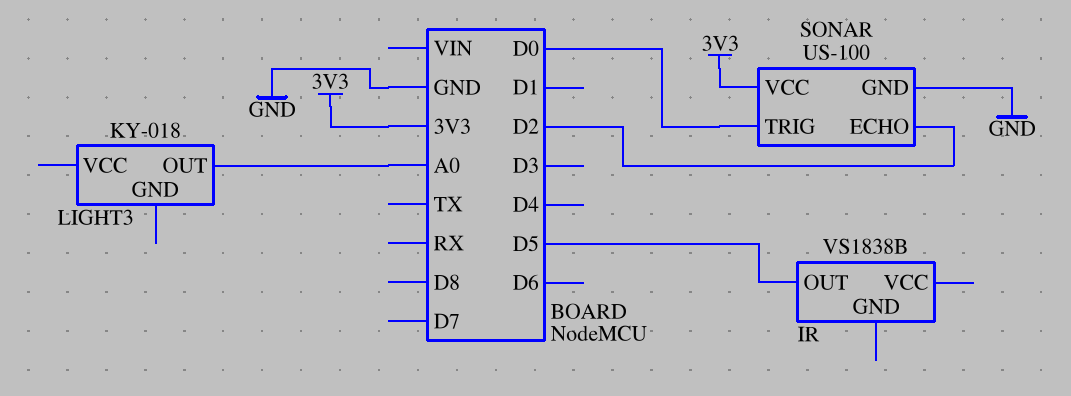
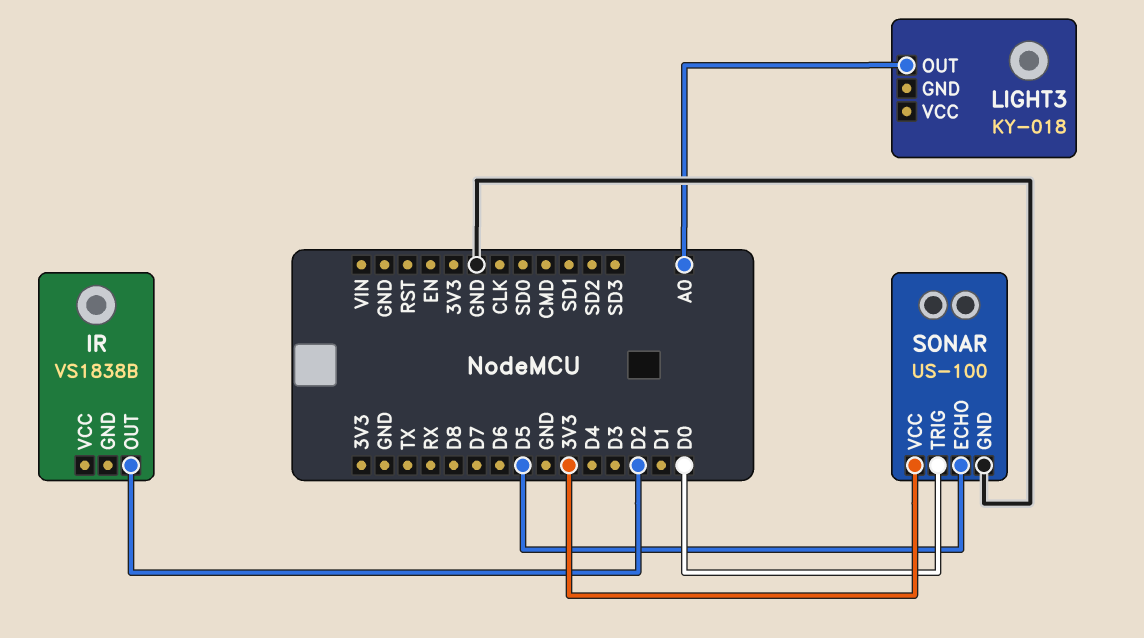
IR pin OUT: D5 -> D2
SONAR pin ECHO: D2 -> D5

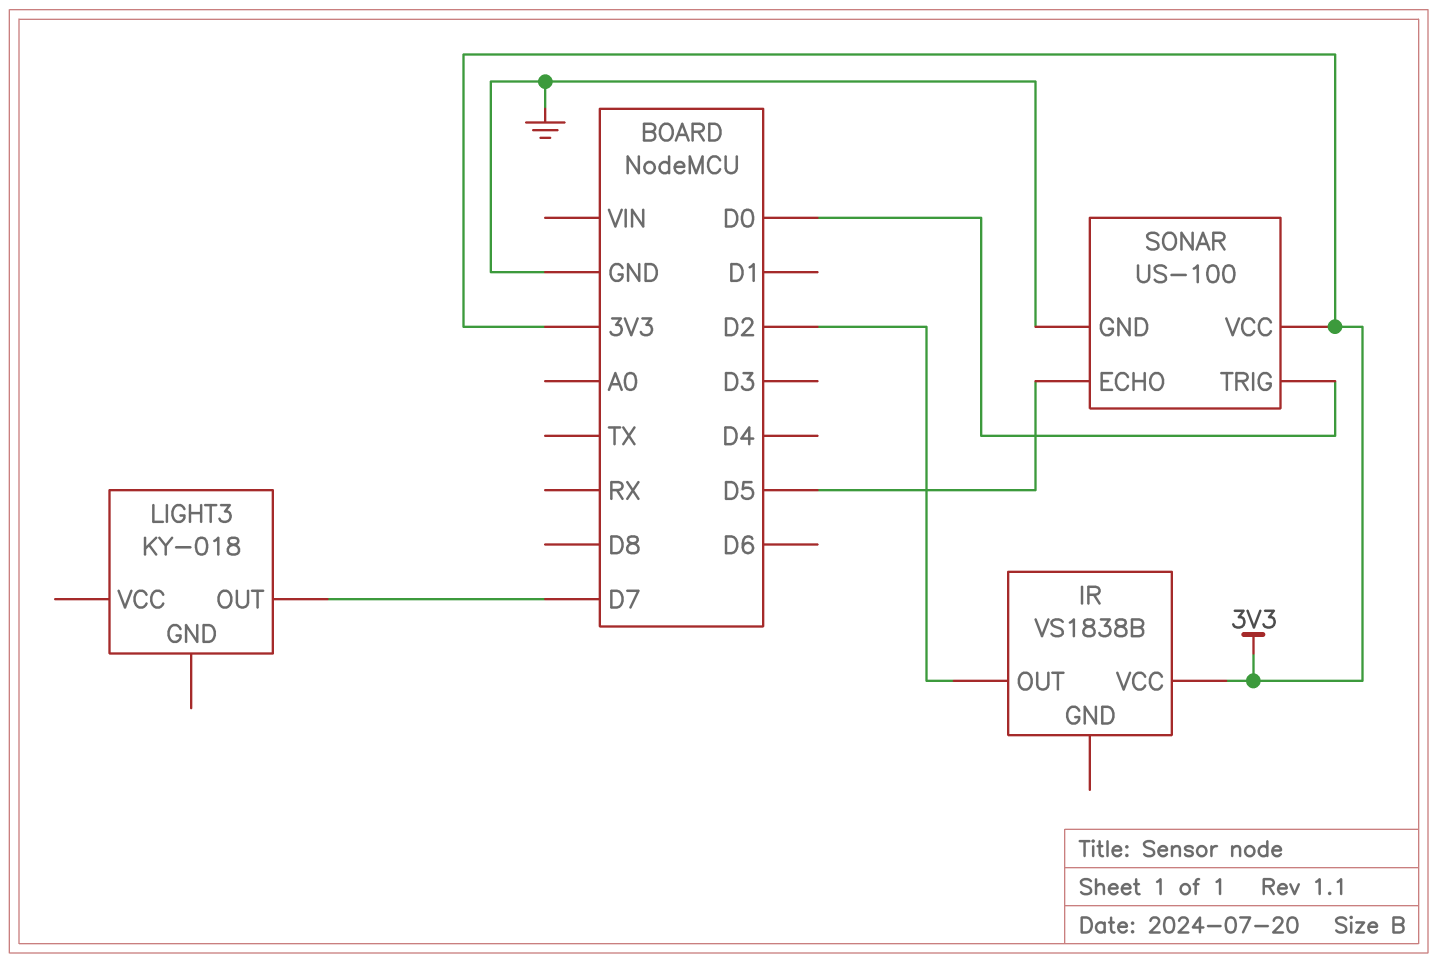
IR pin VCC: none -> 3V3
LIGHT3 pin OUT: A0 -> D7

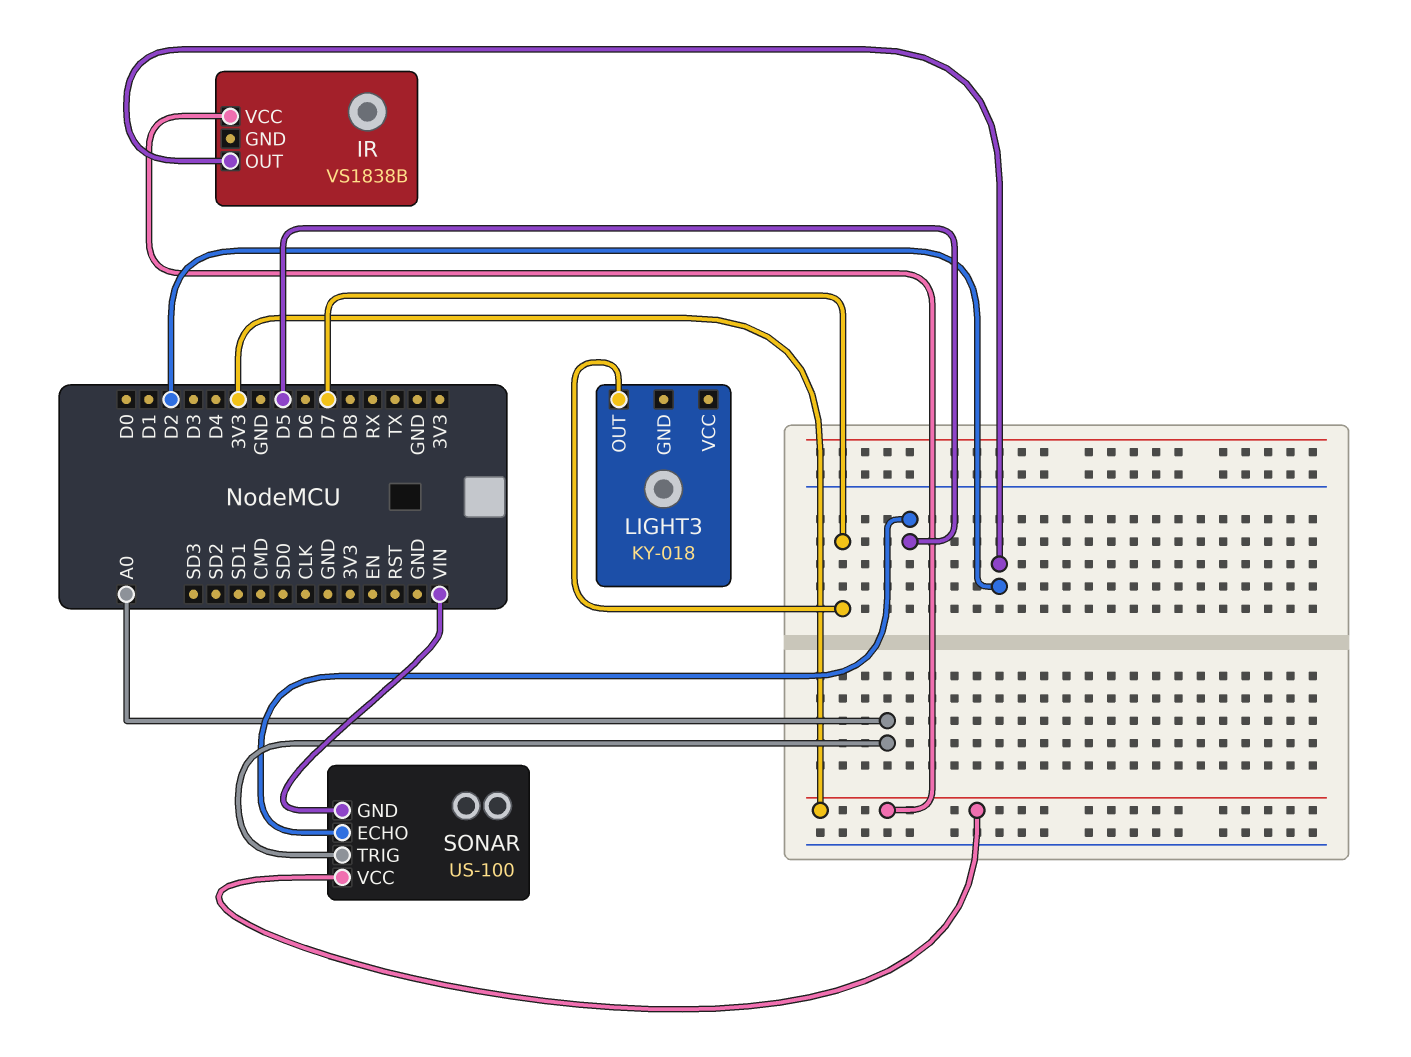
SONAR pin GND: GND -> VIN
SONAR pin TRIG: D0 -> A0

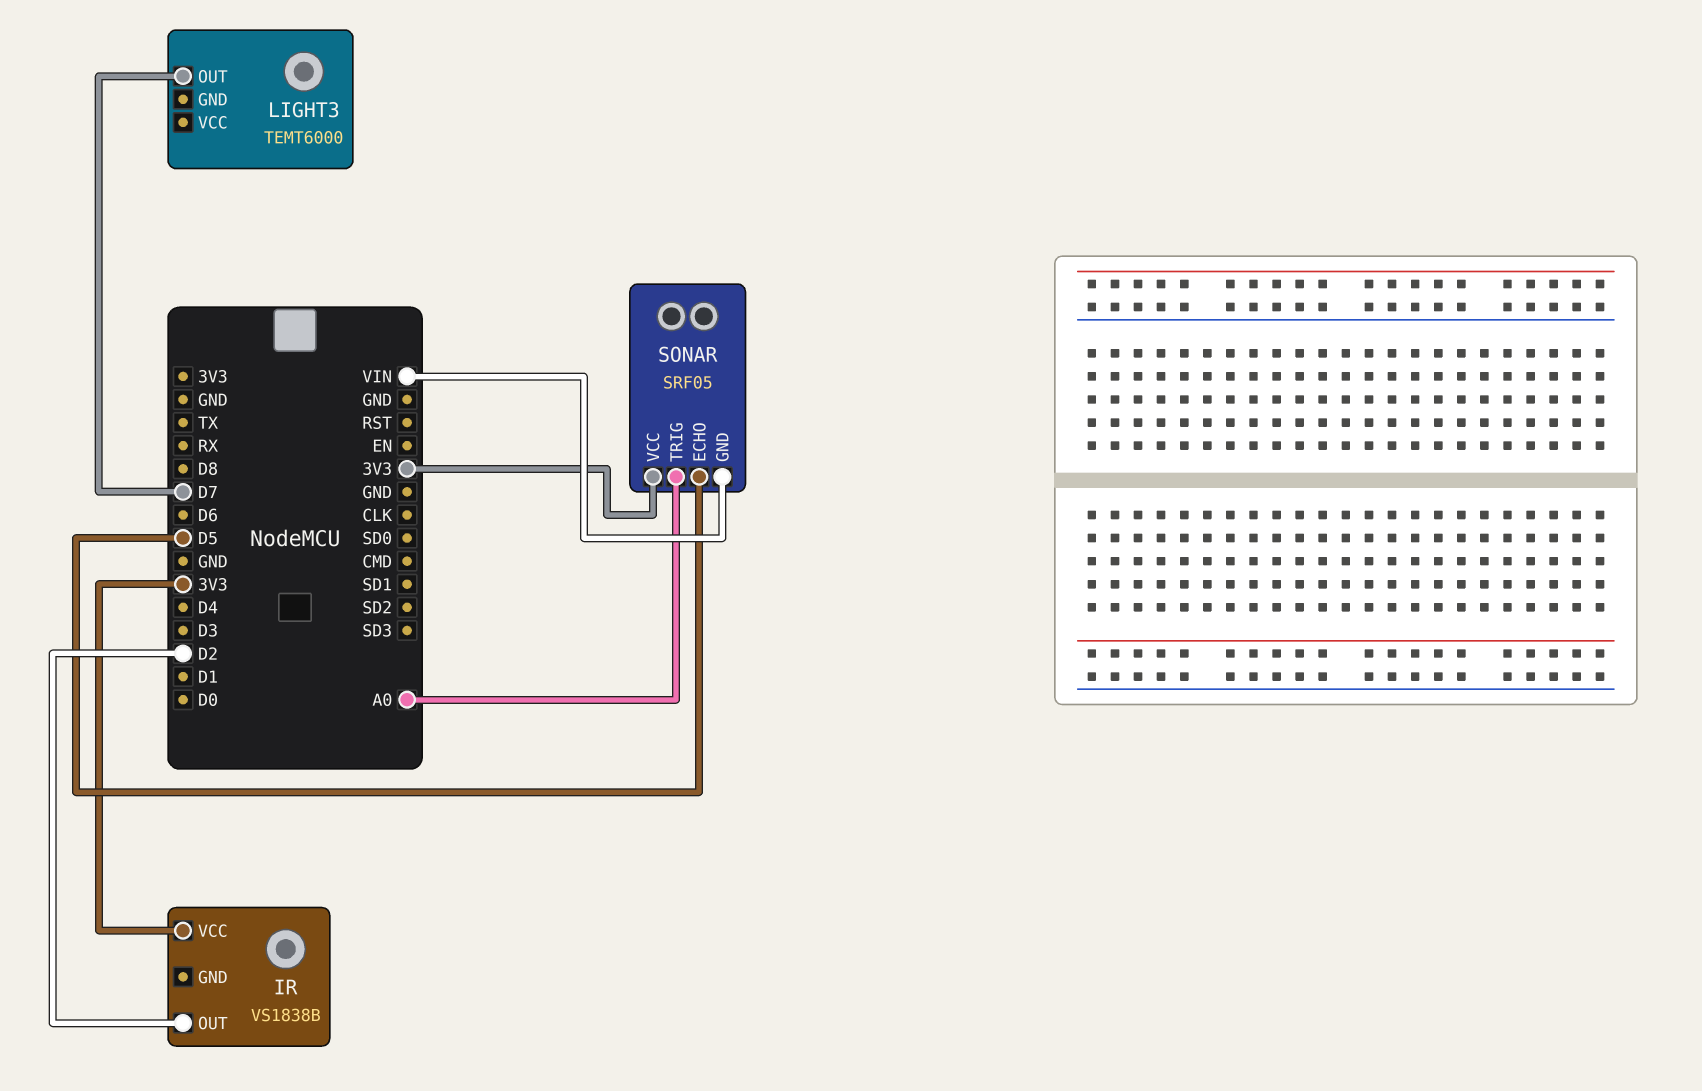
LIGHT3: KY-018 -> TEMT6000
SONAR: US-100 -> SRF05

